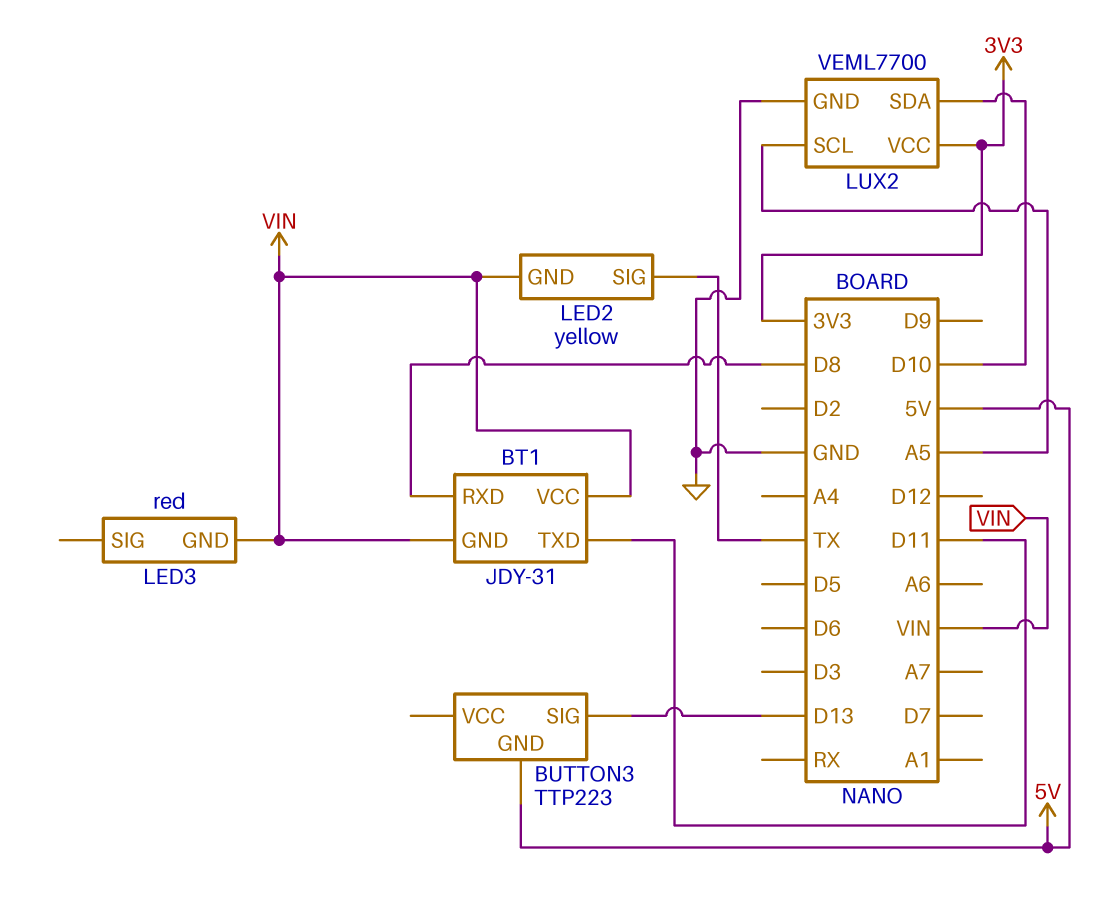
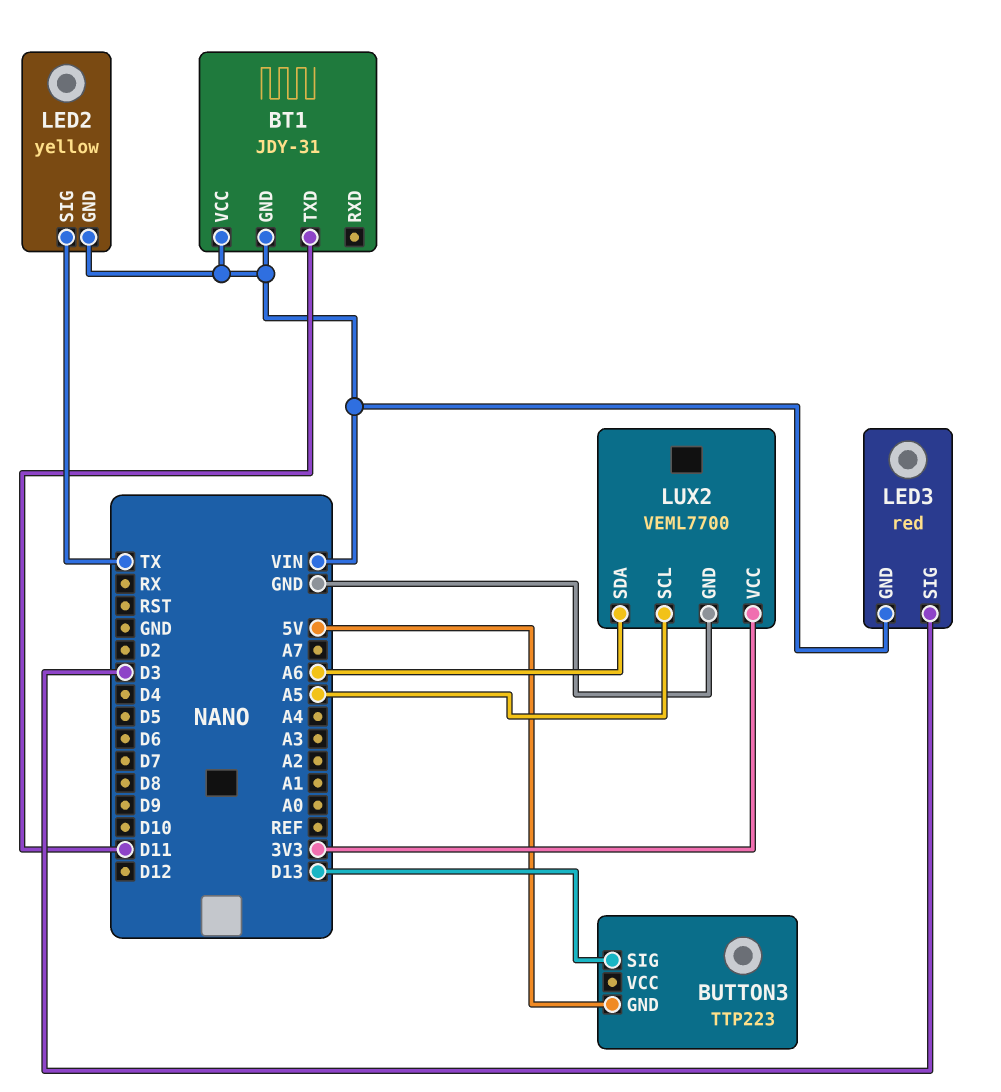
BT1 pin RXD: D8 -> none
LED3 pin SIG: none -> D3
LUX2 pin SDA: D10 -> A6

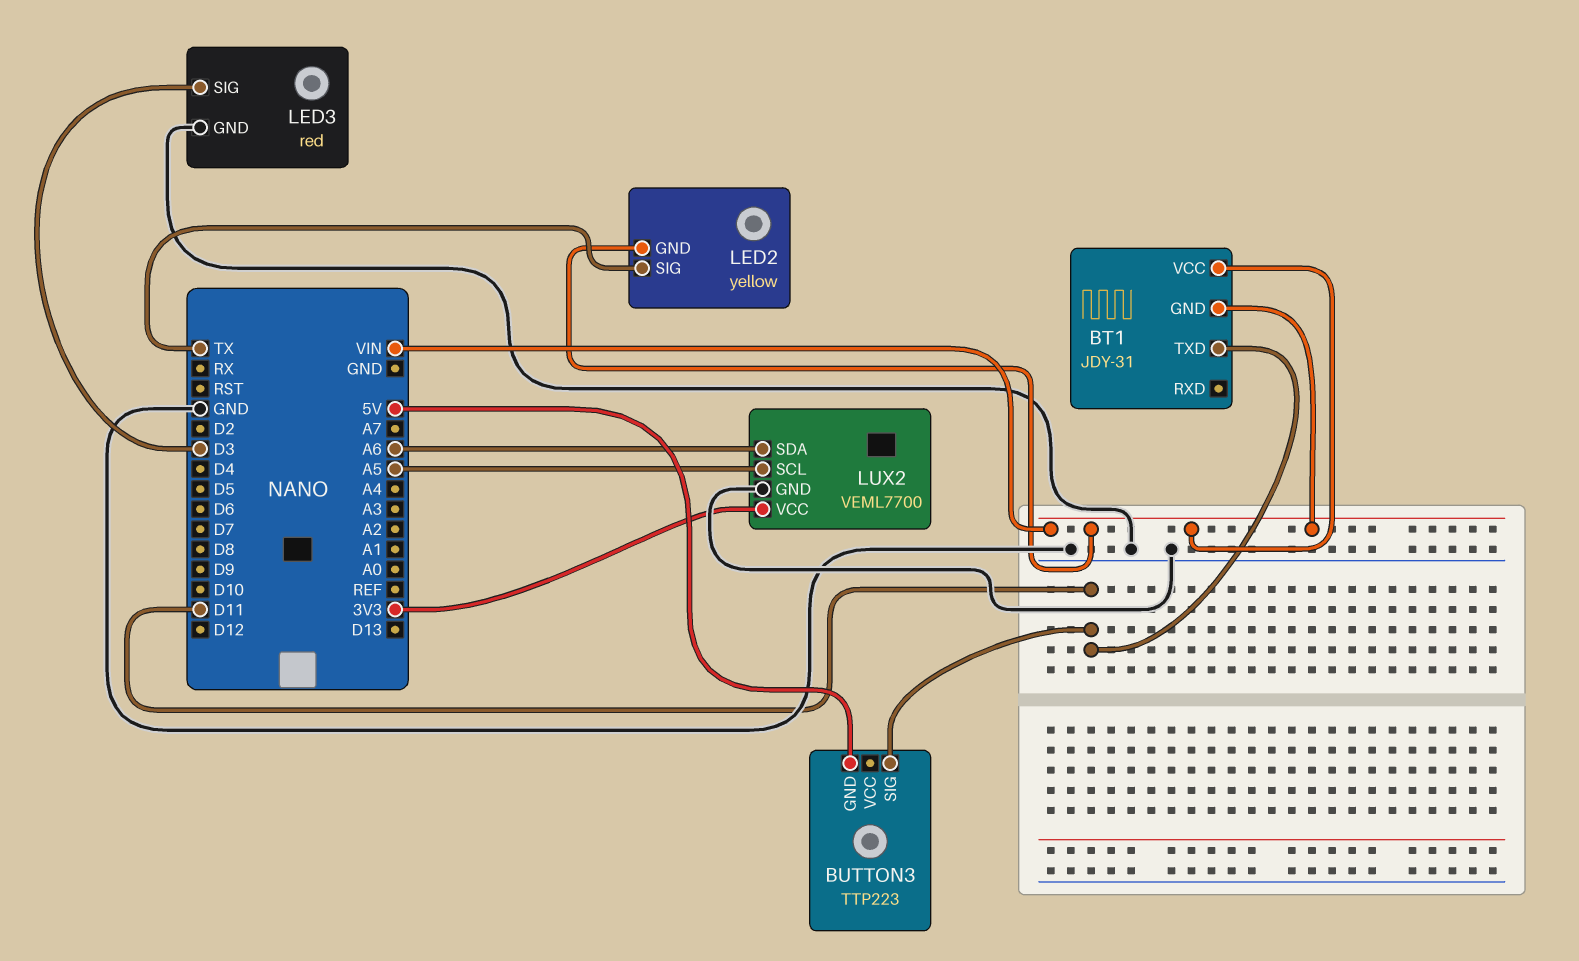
BUTTON3 pin SIG: D13 -> D11
LED3 pin GND: VIN -> GND

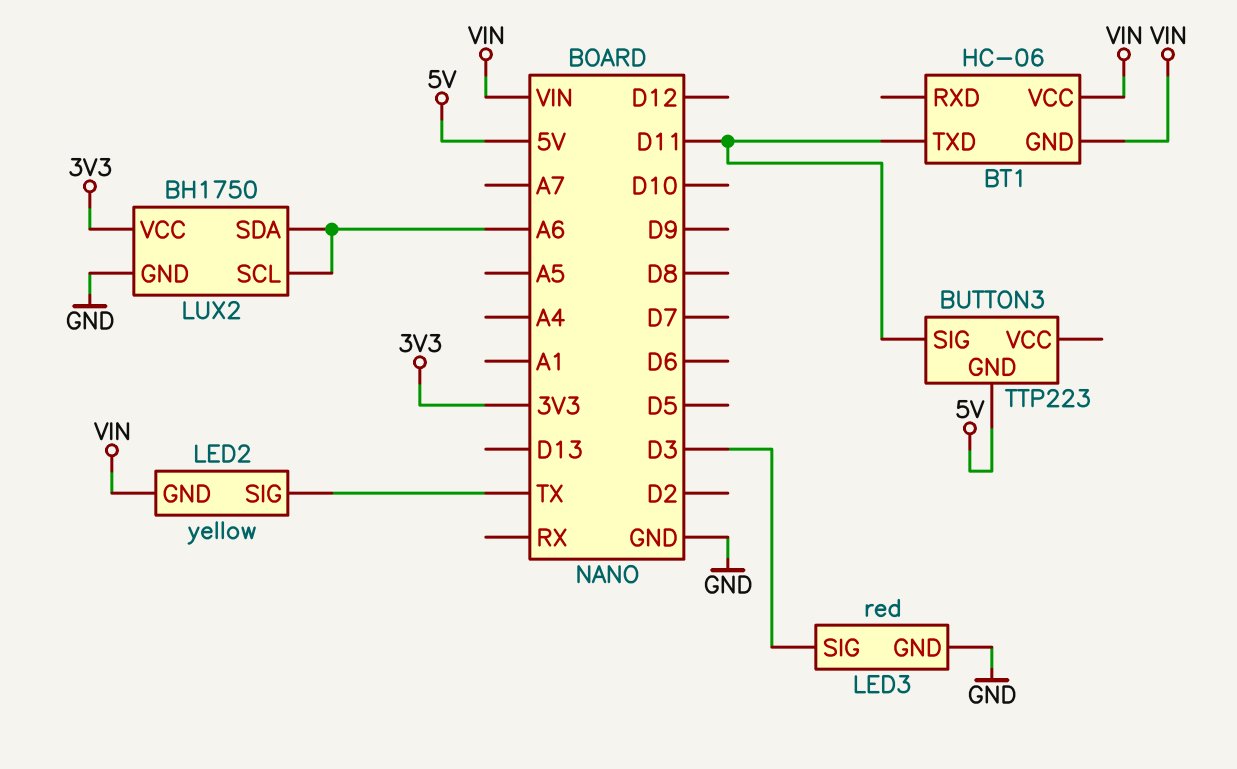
BT1: JDY-31 -> HC-06
LUX2: VEML7700 -> BH1750
LUX2 pin SCL: A5 -> A6

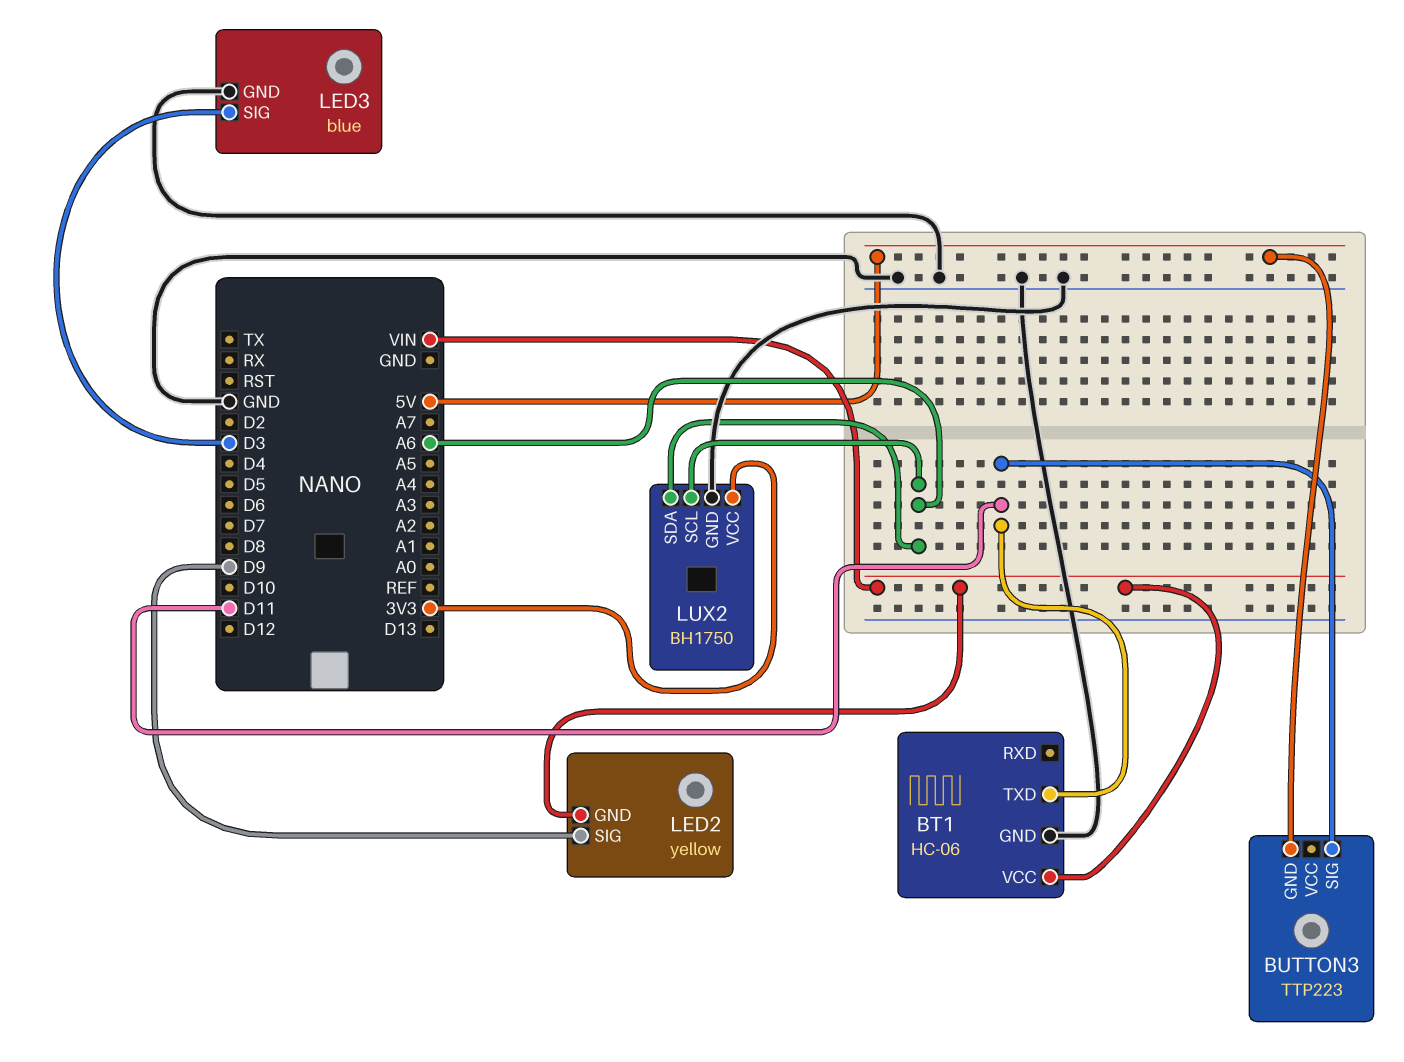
BT1 pin GND: VIN -> GND
LED2 pin SIG: TX -> D9
LED3: red -> blue

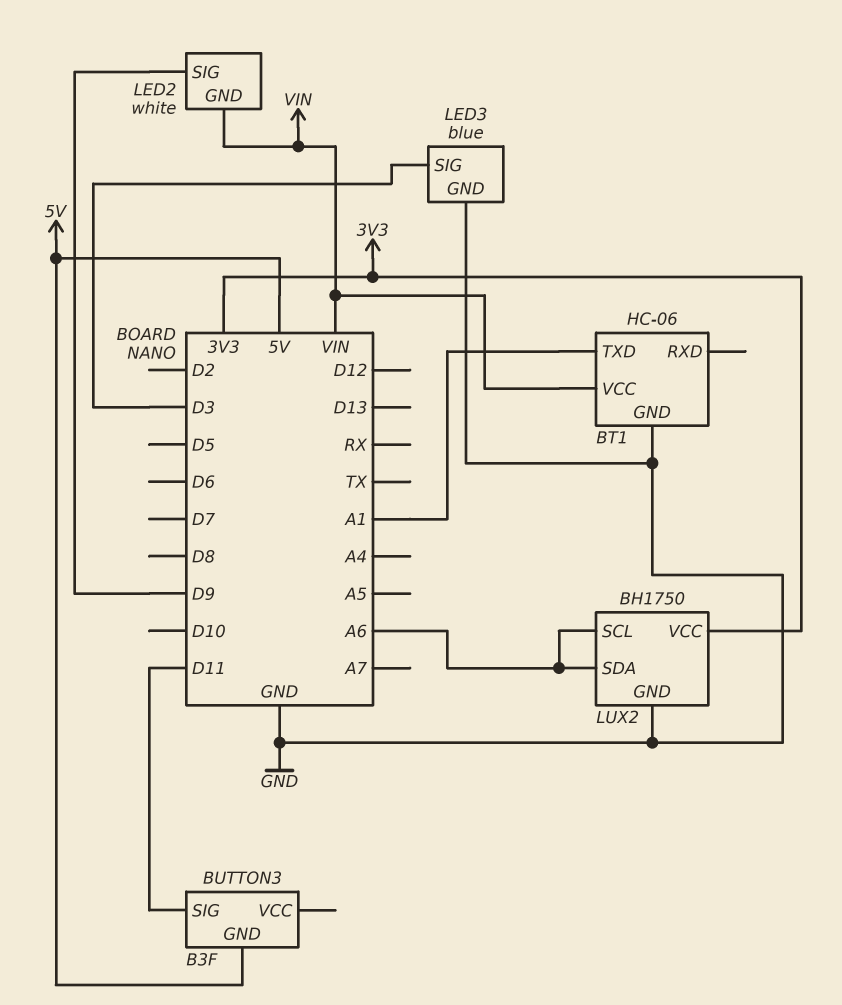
BT1 pin TXD: D11 -> A1
BUTTON3: TTP223 -> B3F
LED2: yellow -> white

